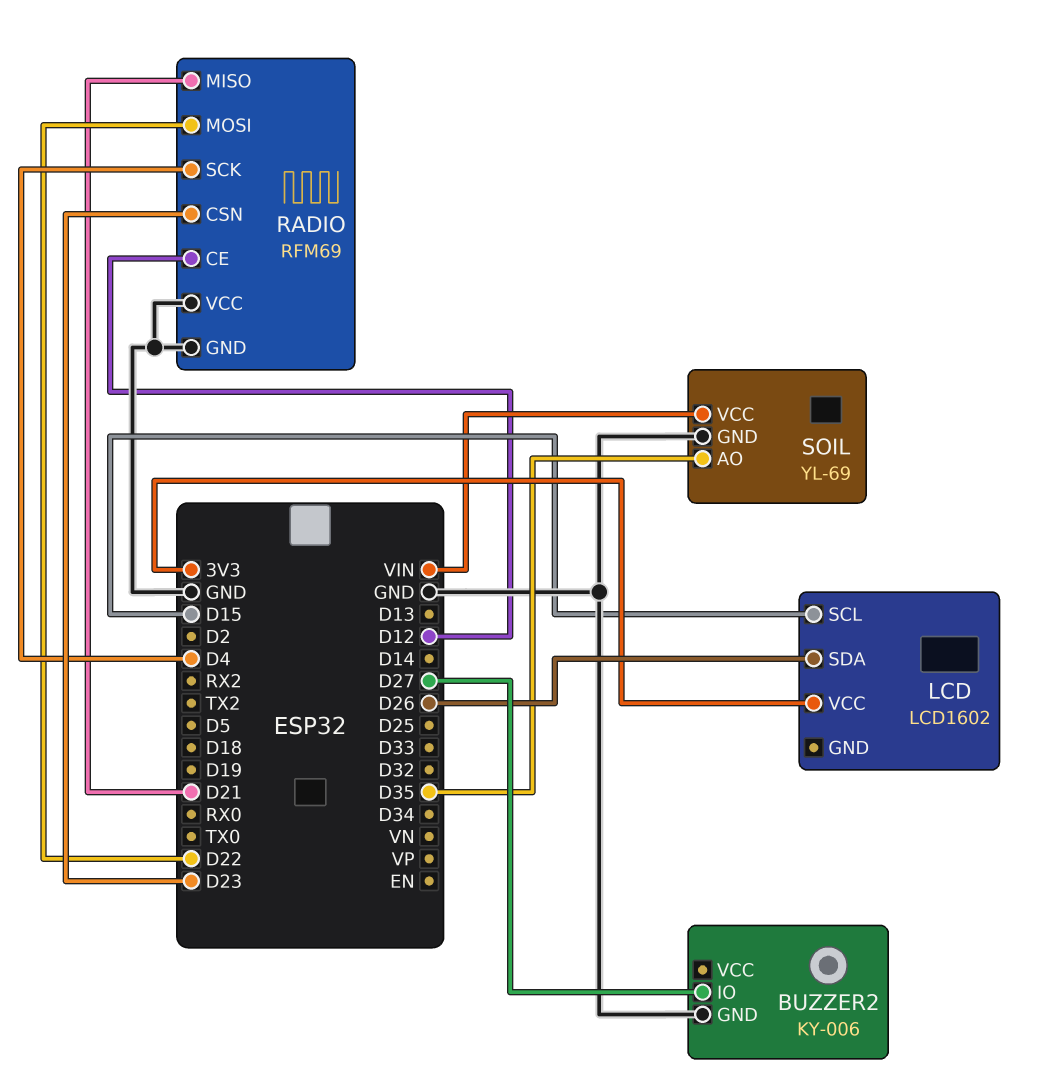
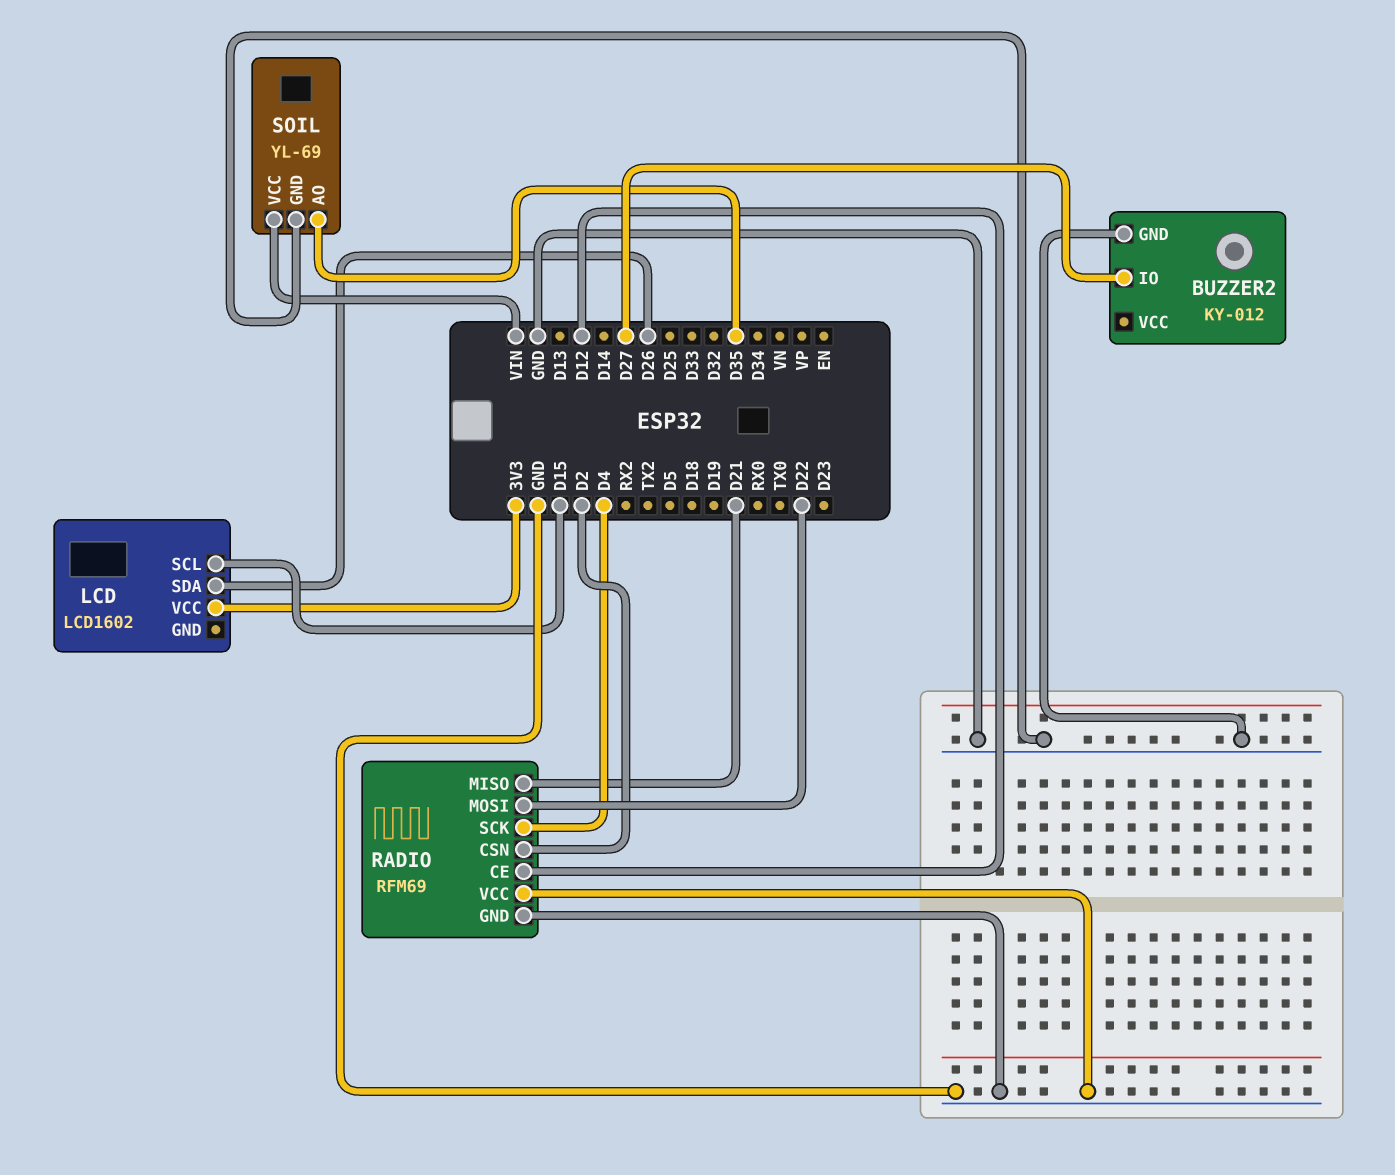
BUZZER2: KY-006 -> KY-012
RADIO pin CSN: D23 -> D2

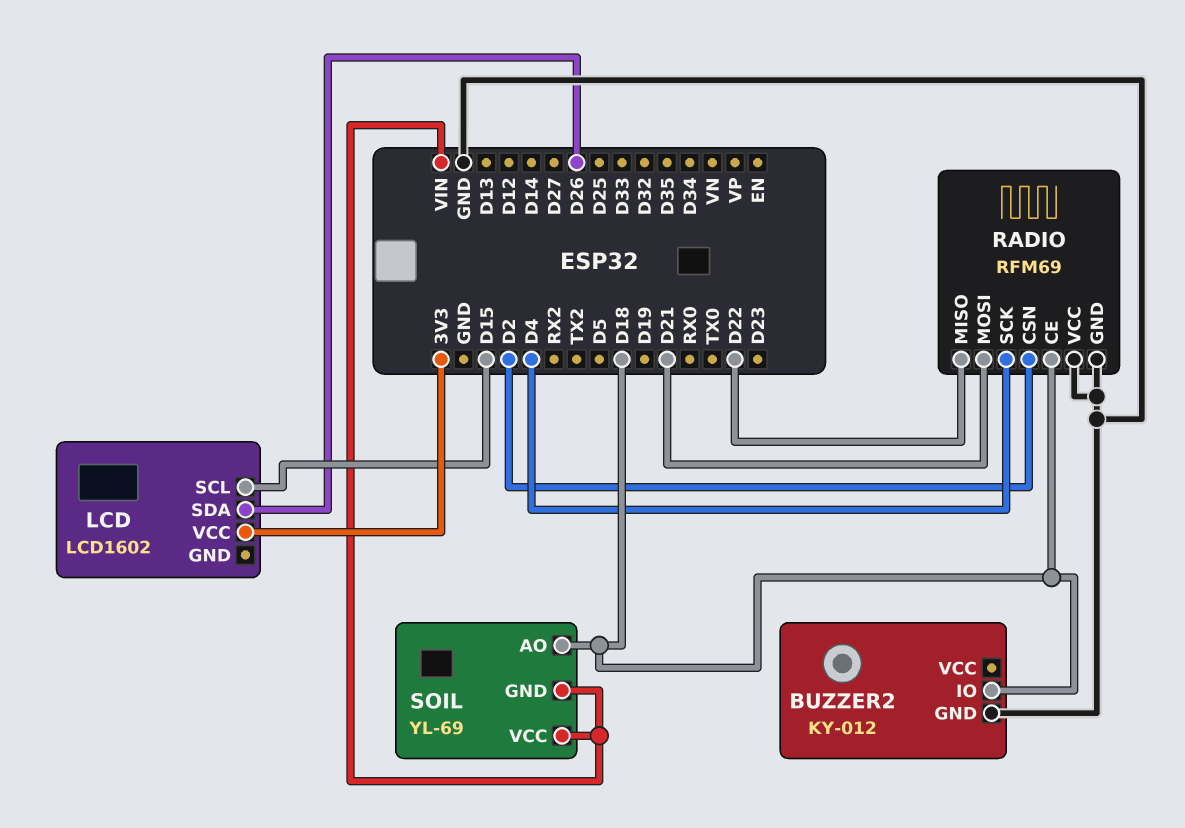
BUZZER2 pin IO: D27 -> D18
RADIO pin CE: D12 -> D18
RADIO pin MISO: D21 -> D22
RADIO pin MOSI: D22 -> D21
SOIL pin AO: D35 -> D18
SOIL pin GND: GND -> VIN

